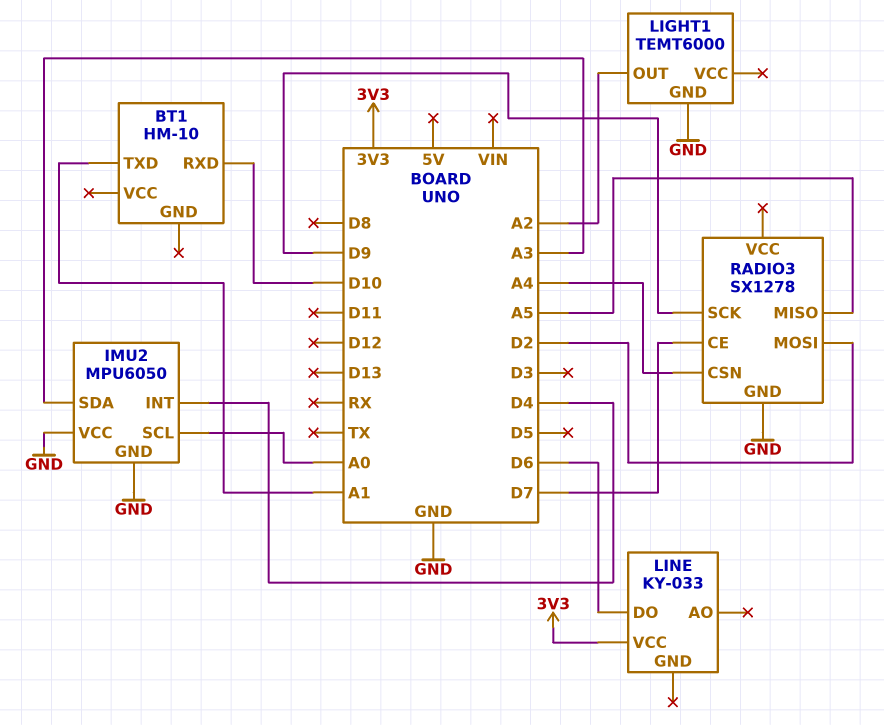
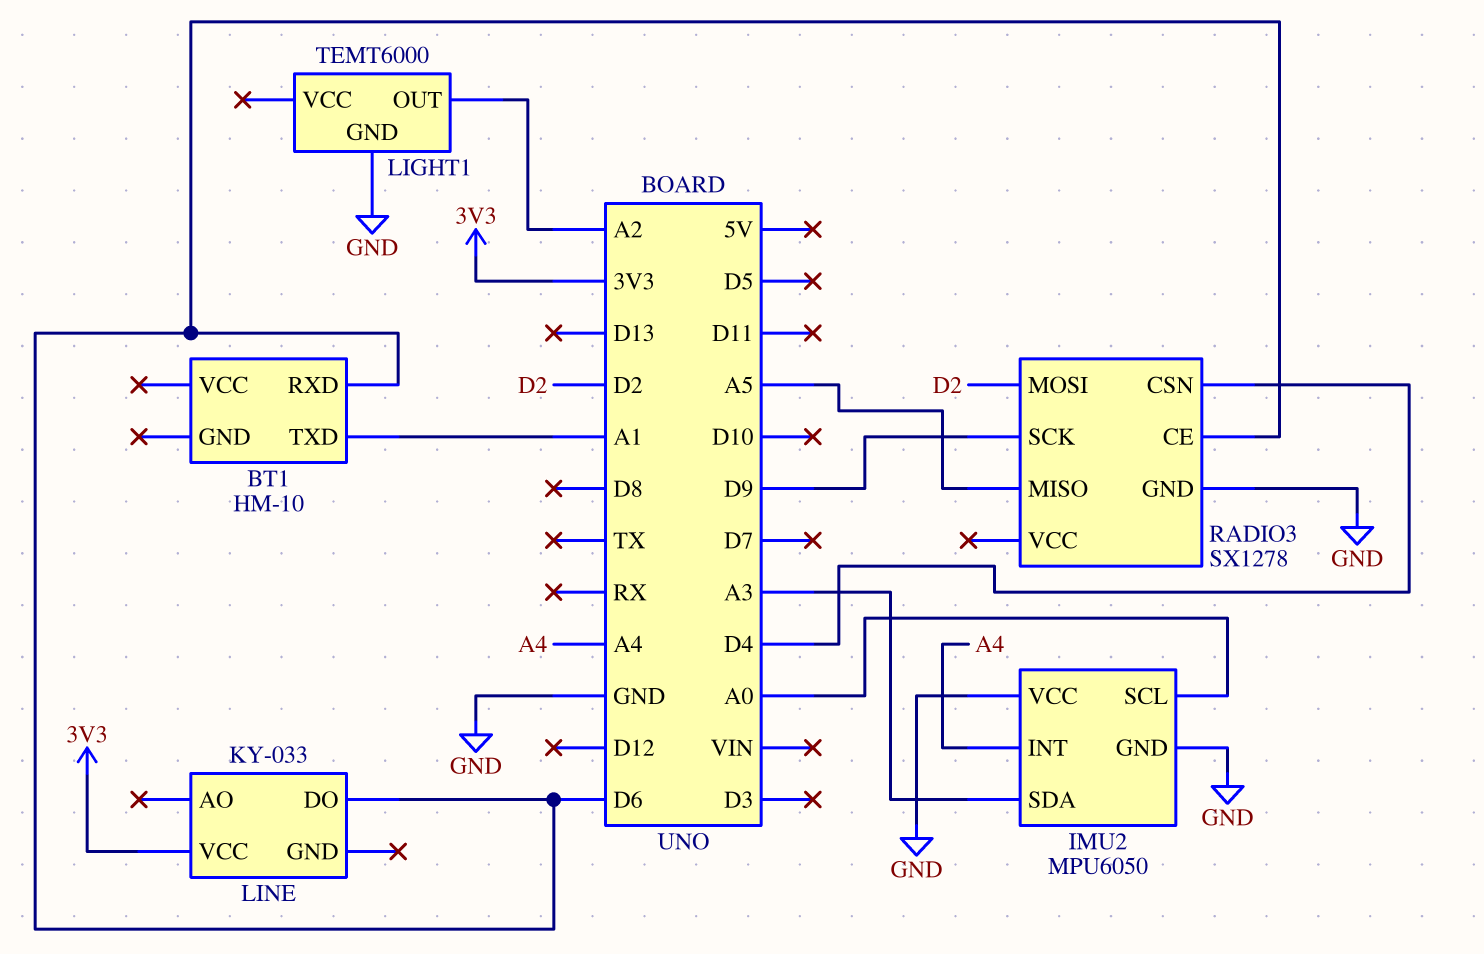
BT1 pin RXD: D10 -> D6
IMU2 pin INT: D4 -> A4
RADIO3 pin CE: D7 -> D6
RADIO3 pin CSN: A4 -> D4

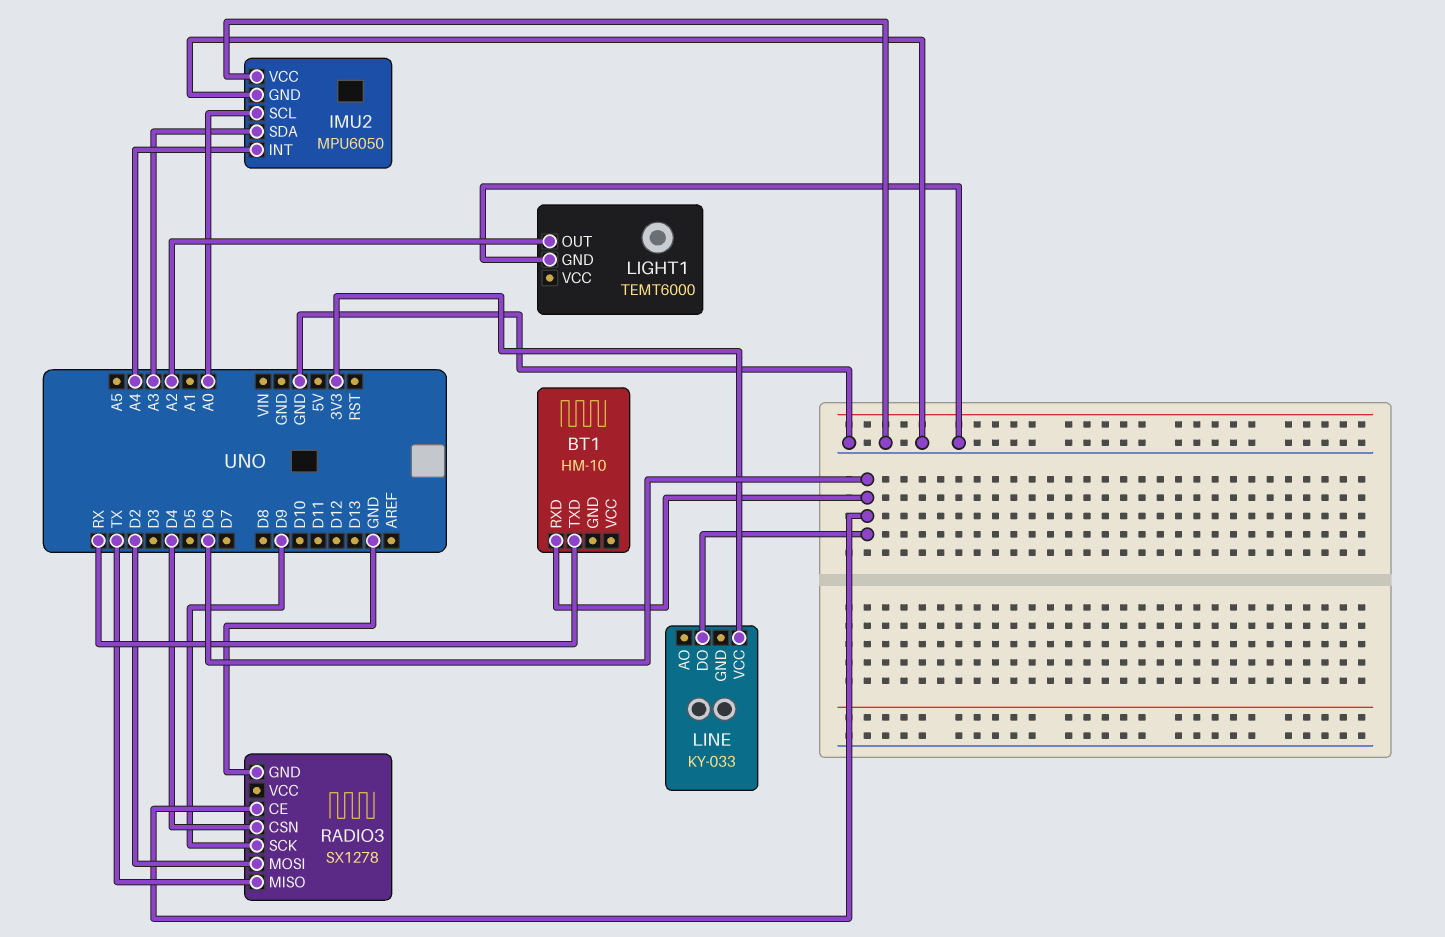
BT1 pin TXD: A1 -> RX
RADIO3 pin MISO: A5 -> TX

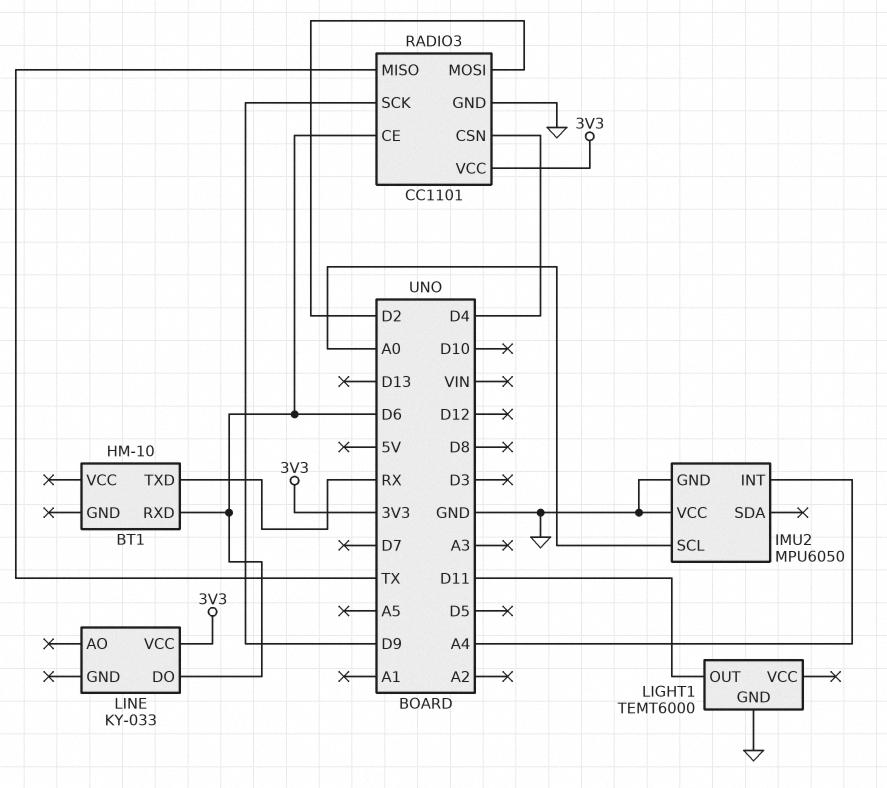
IMU2 pin SDA: A3 -> none
LIGHT1 pin OUT: A2 -> D11
RADIO3: SX1278 -> CC1101
RADIO3 pin VCC: none -> 3V3

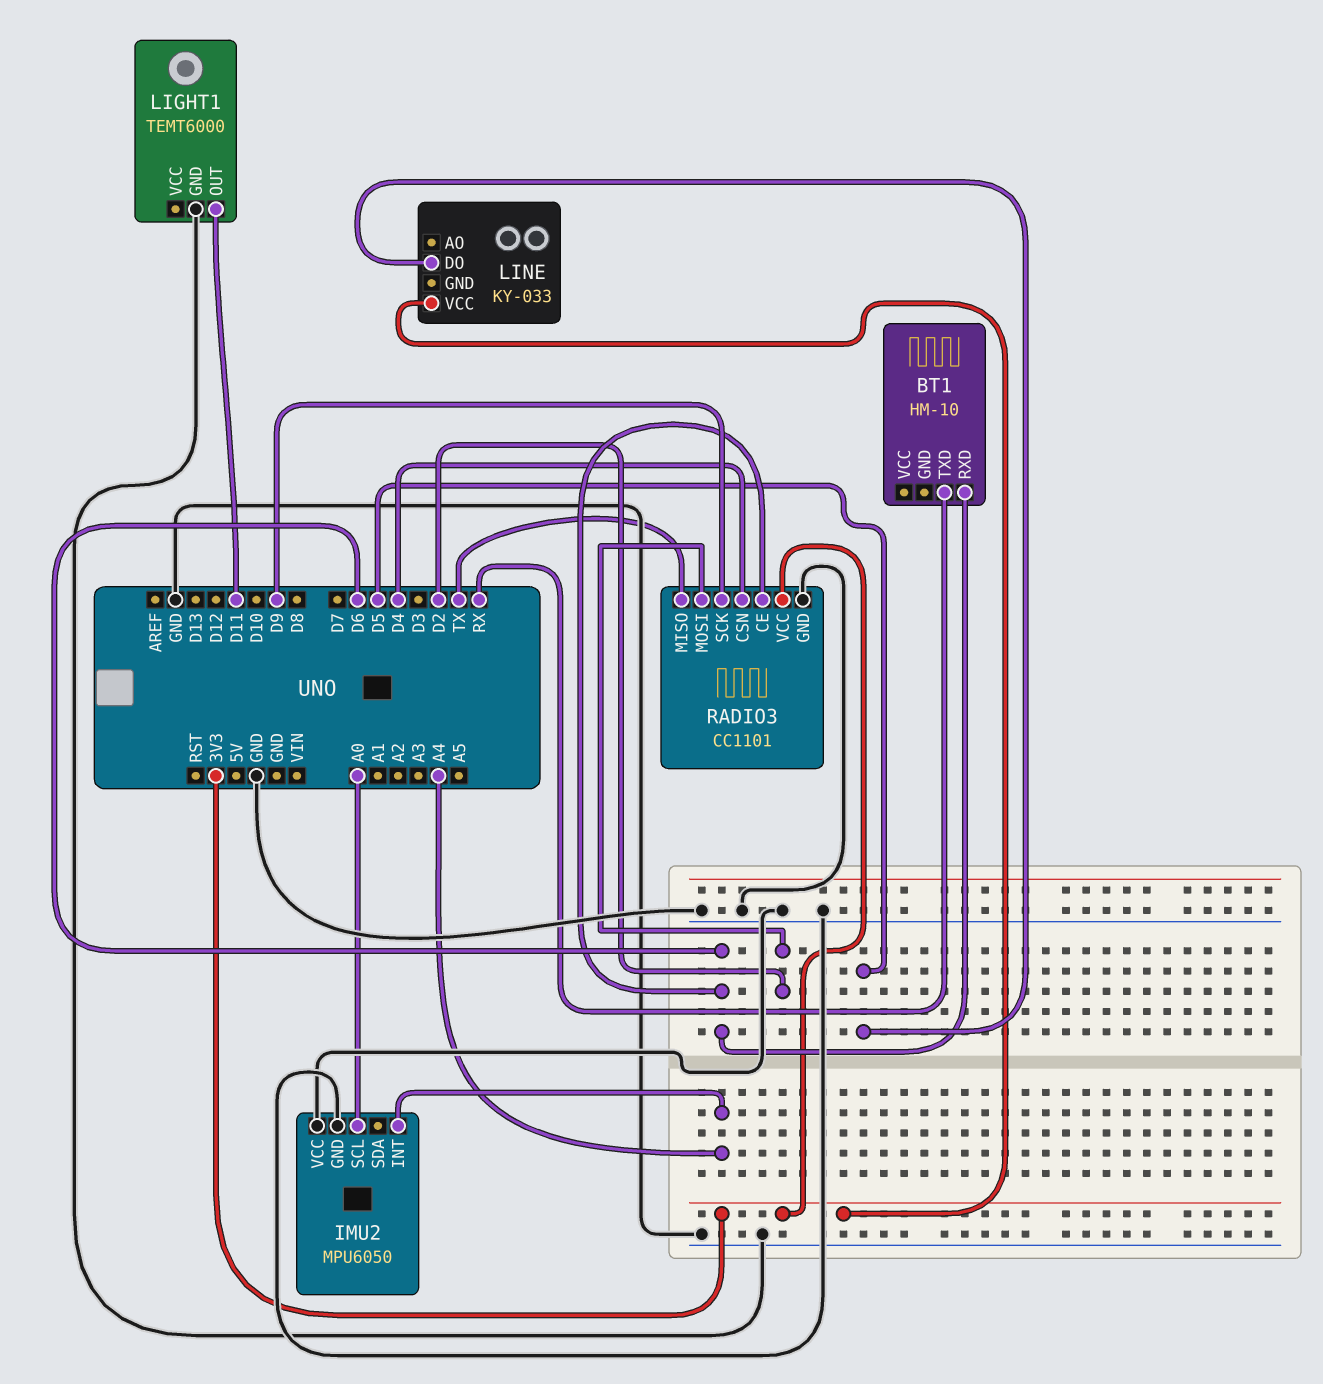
LINE pin DO: D6 -> D5

